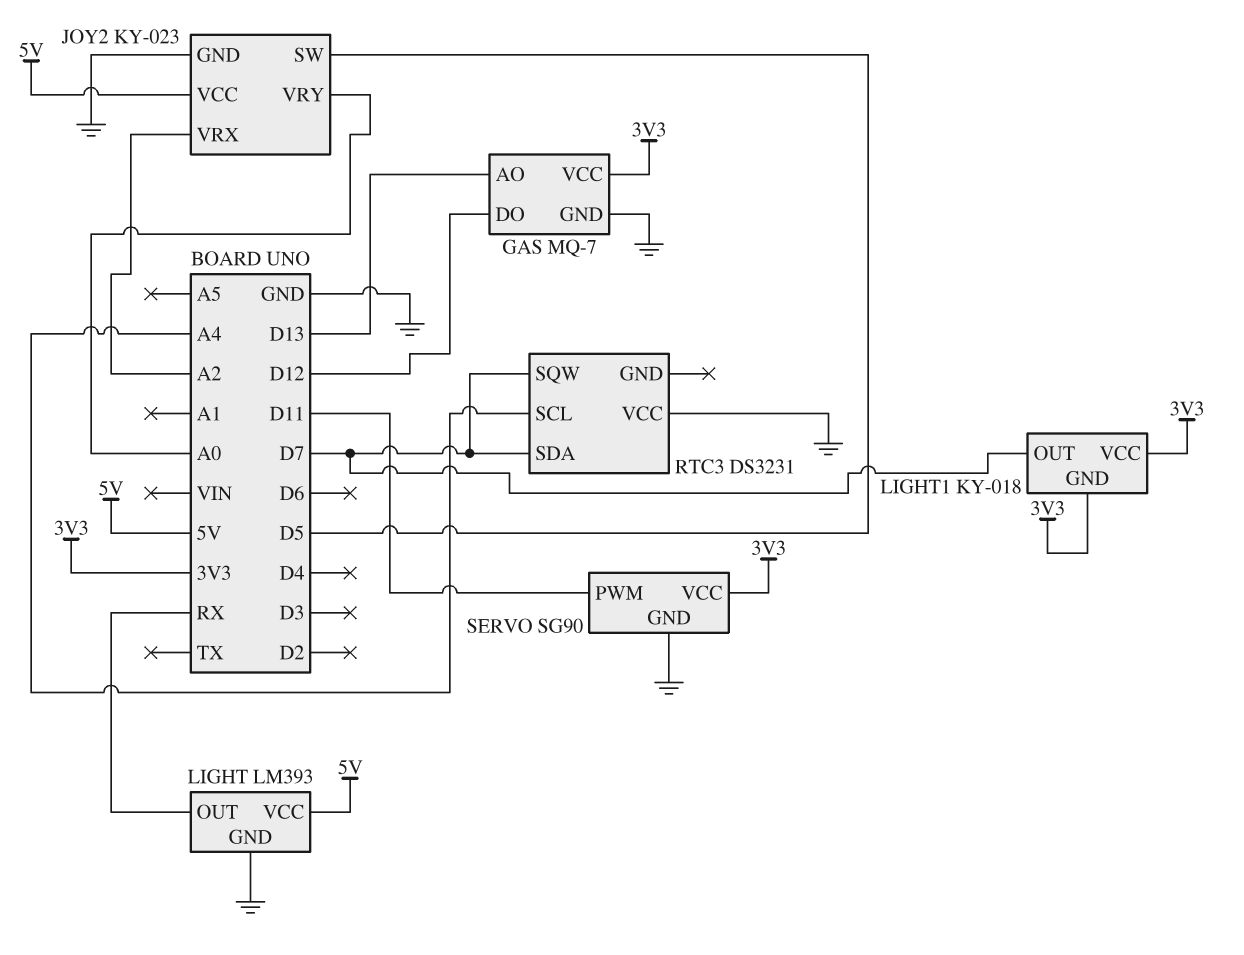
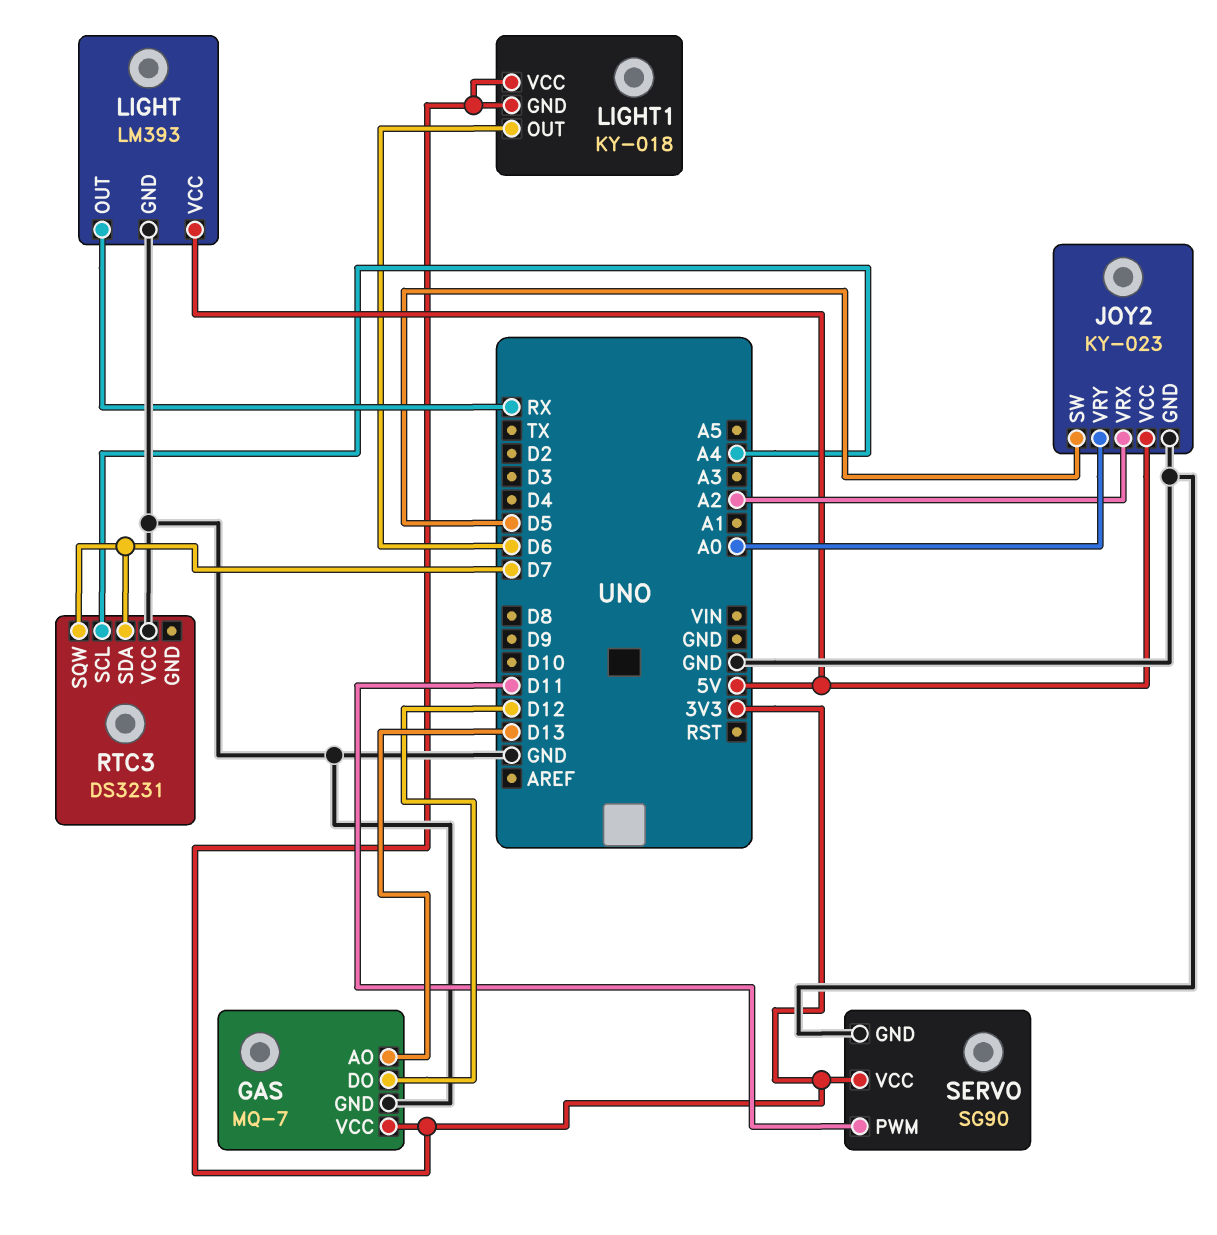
LIGHT1 pin OUT: D7 -> D6

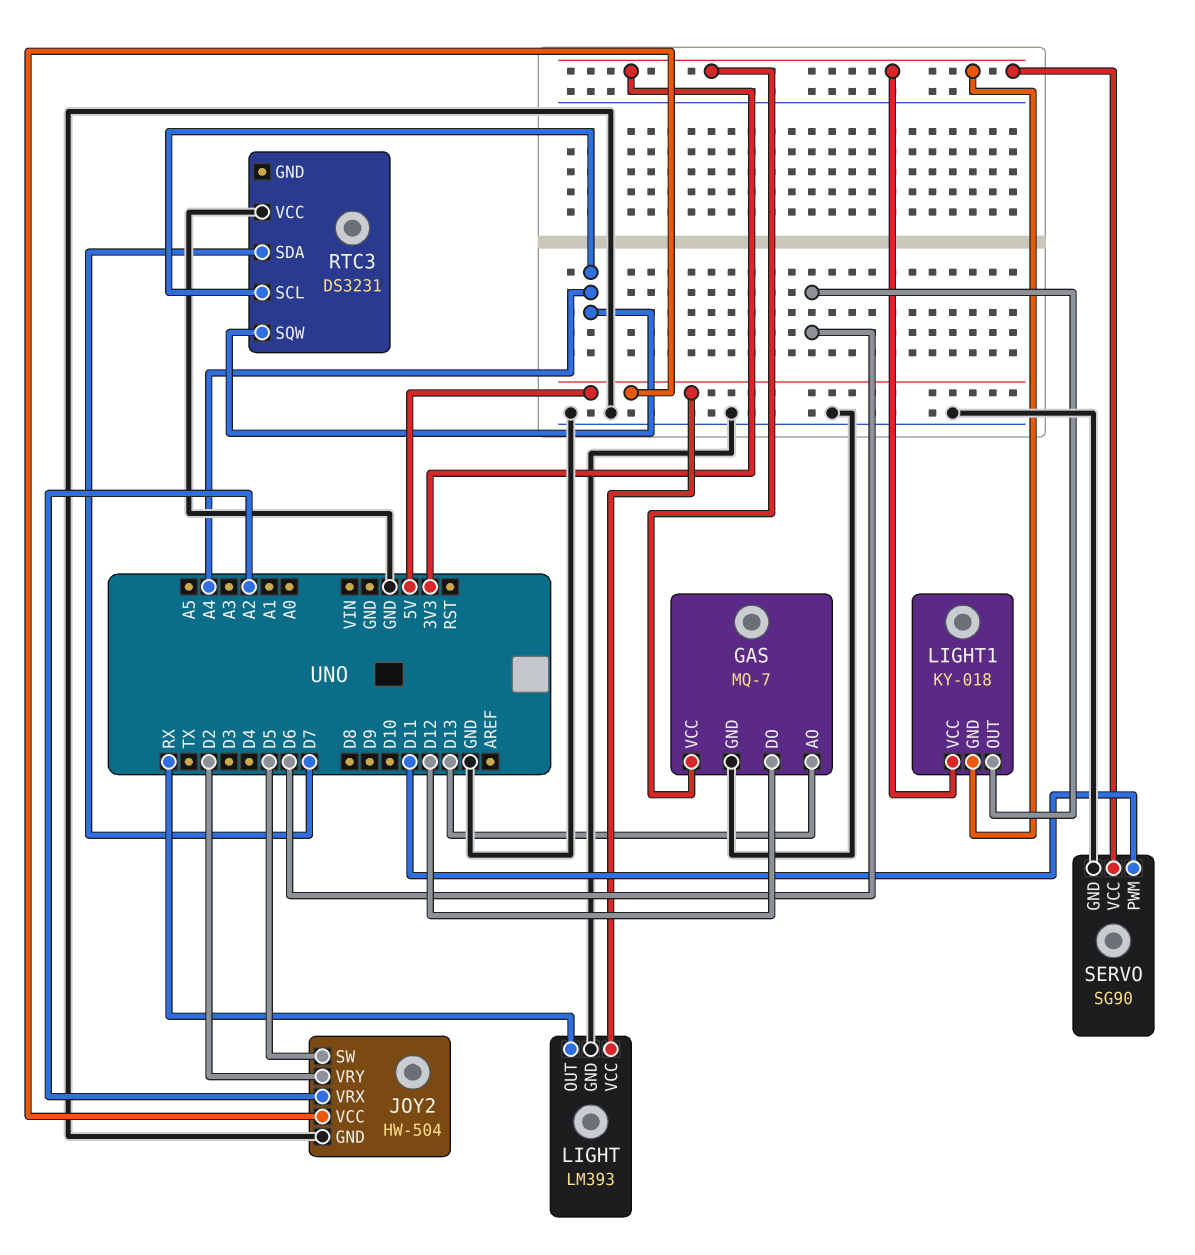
JOY2: KY-023 -> HW-504
JOY2 pin VRY: A0 -> D2
RTC3 pin SQW: D7 -> A4

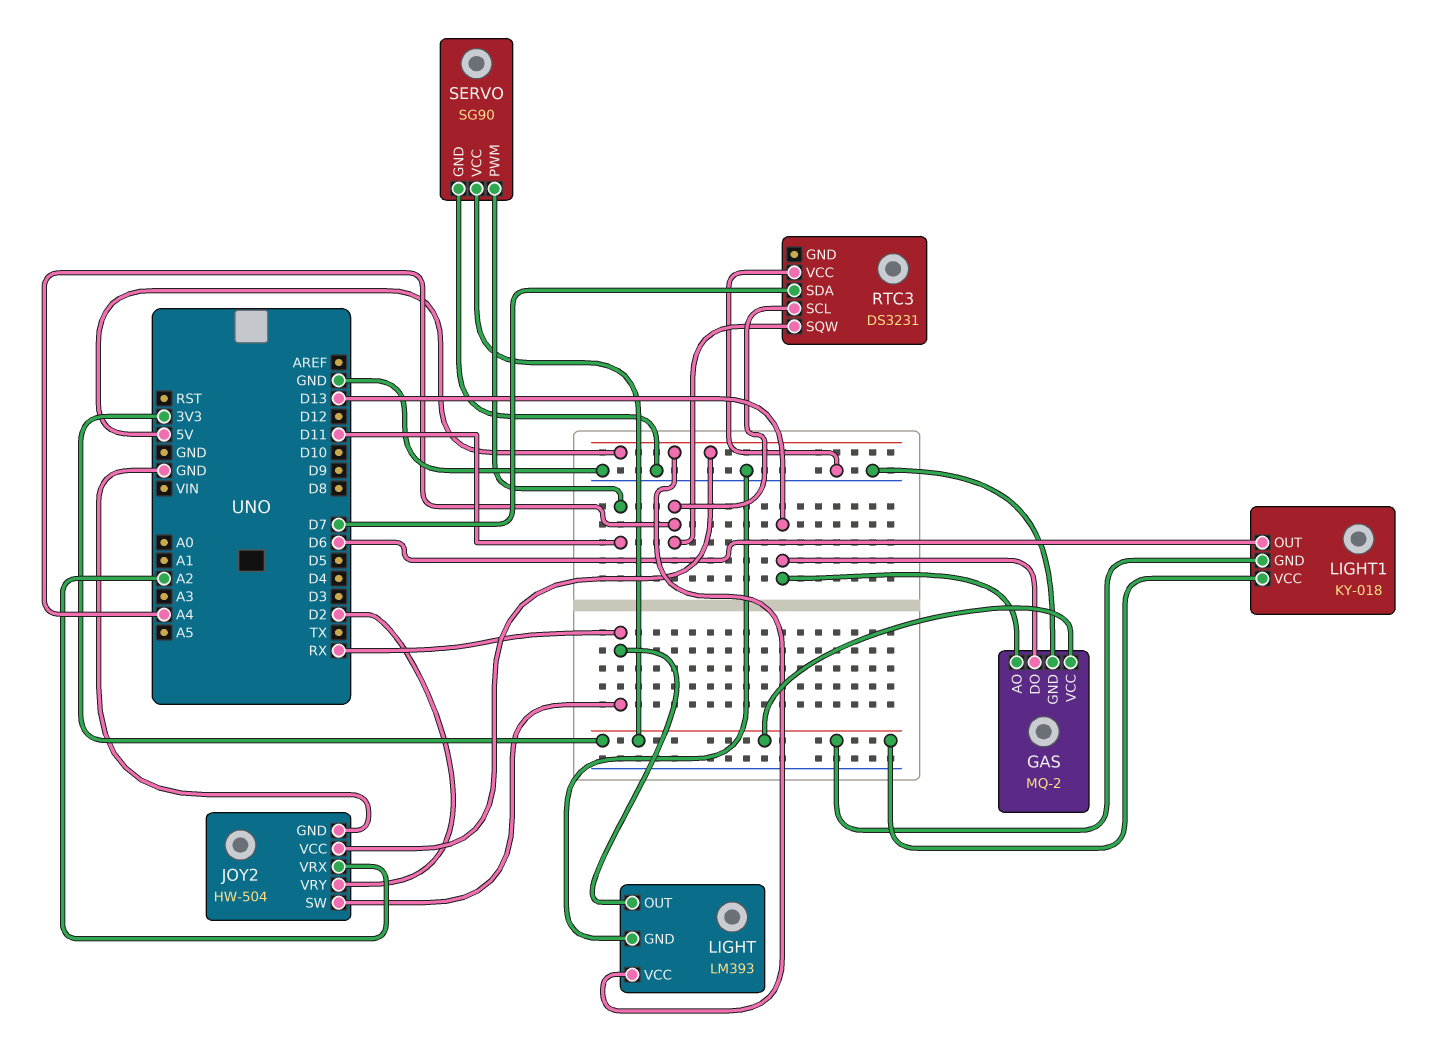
GAS: MQ-7 -> MQ-2
GAS pin DO: D12 -> D13
JOY2 pin SW: D5 -> RX

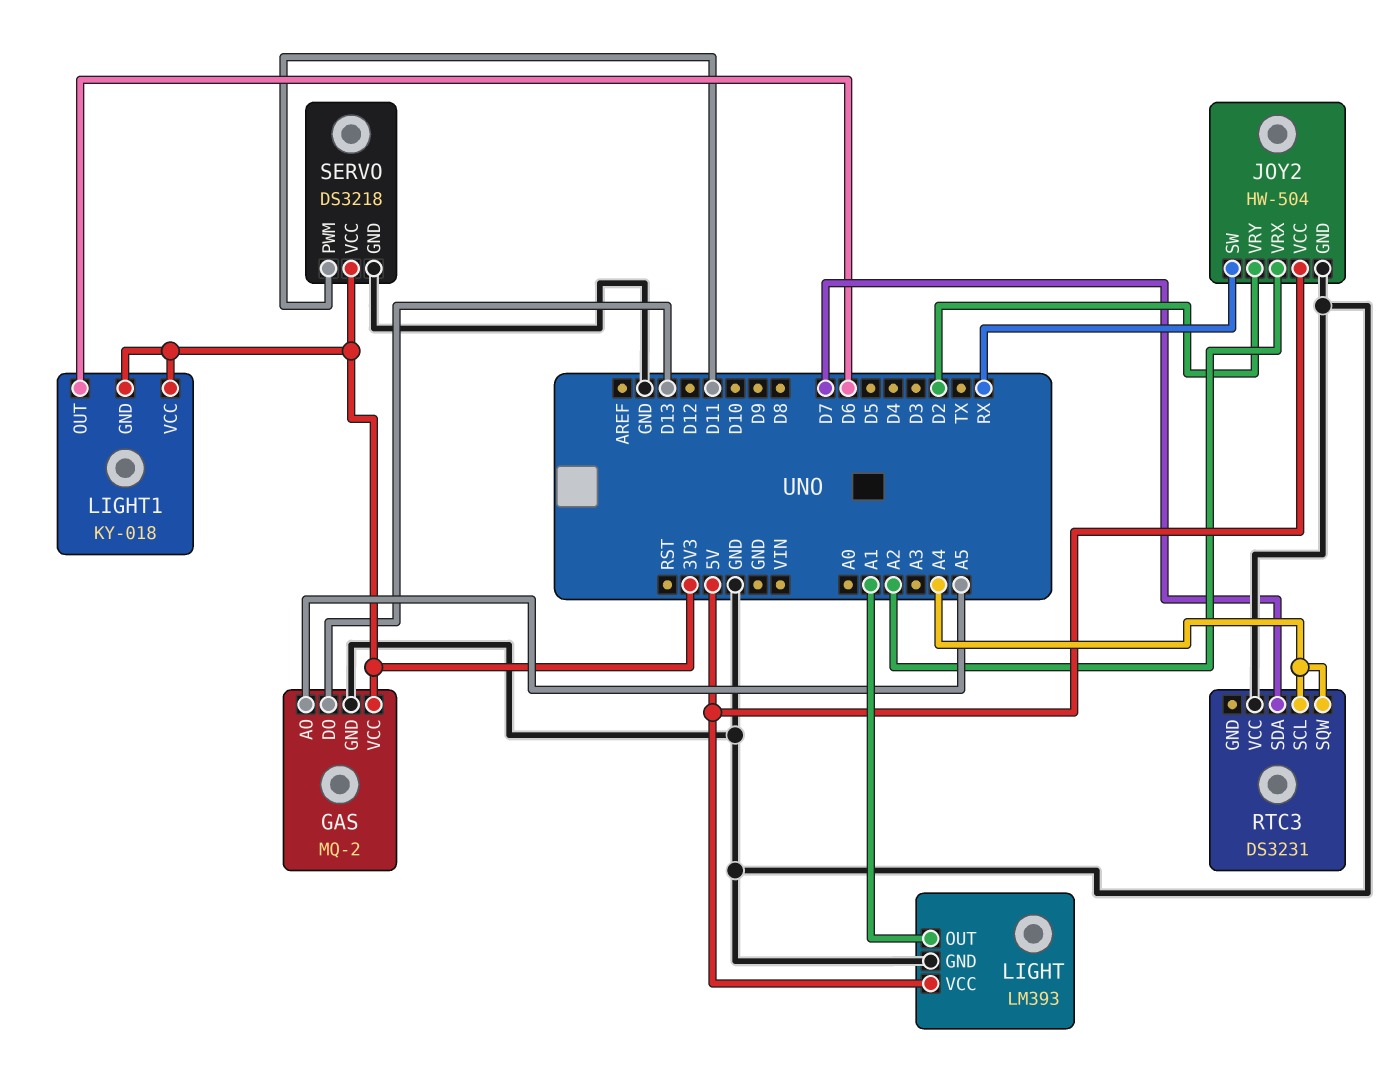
GAS pin AO: D13 -> A5
LIGHT pin OUT: RX -> A1
SERVO: SG90 -> DS3218

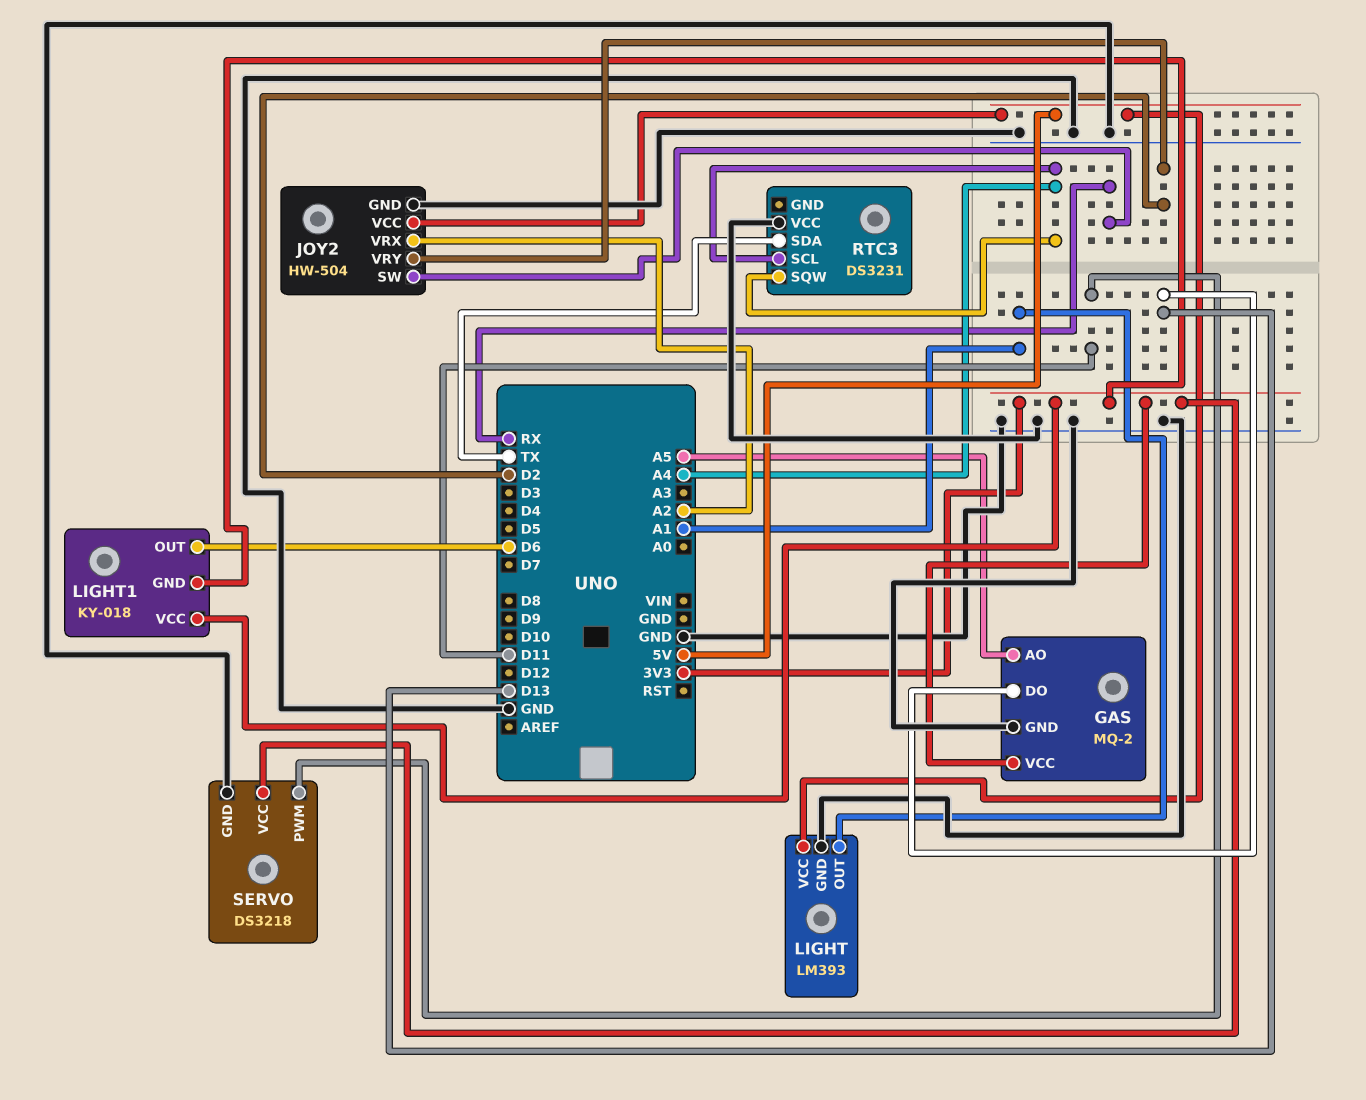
RTC3 pin SDA: D7 -> TX

